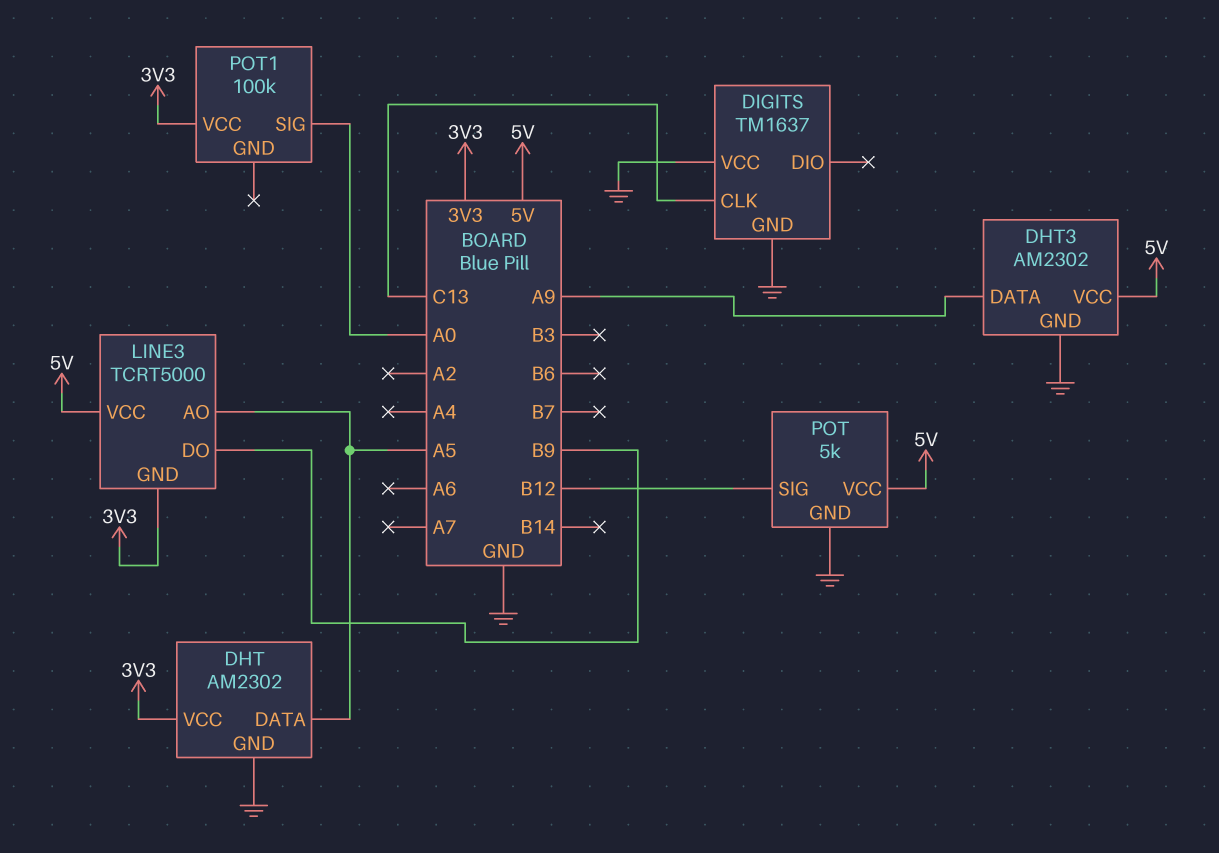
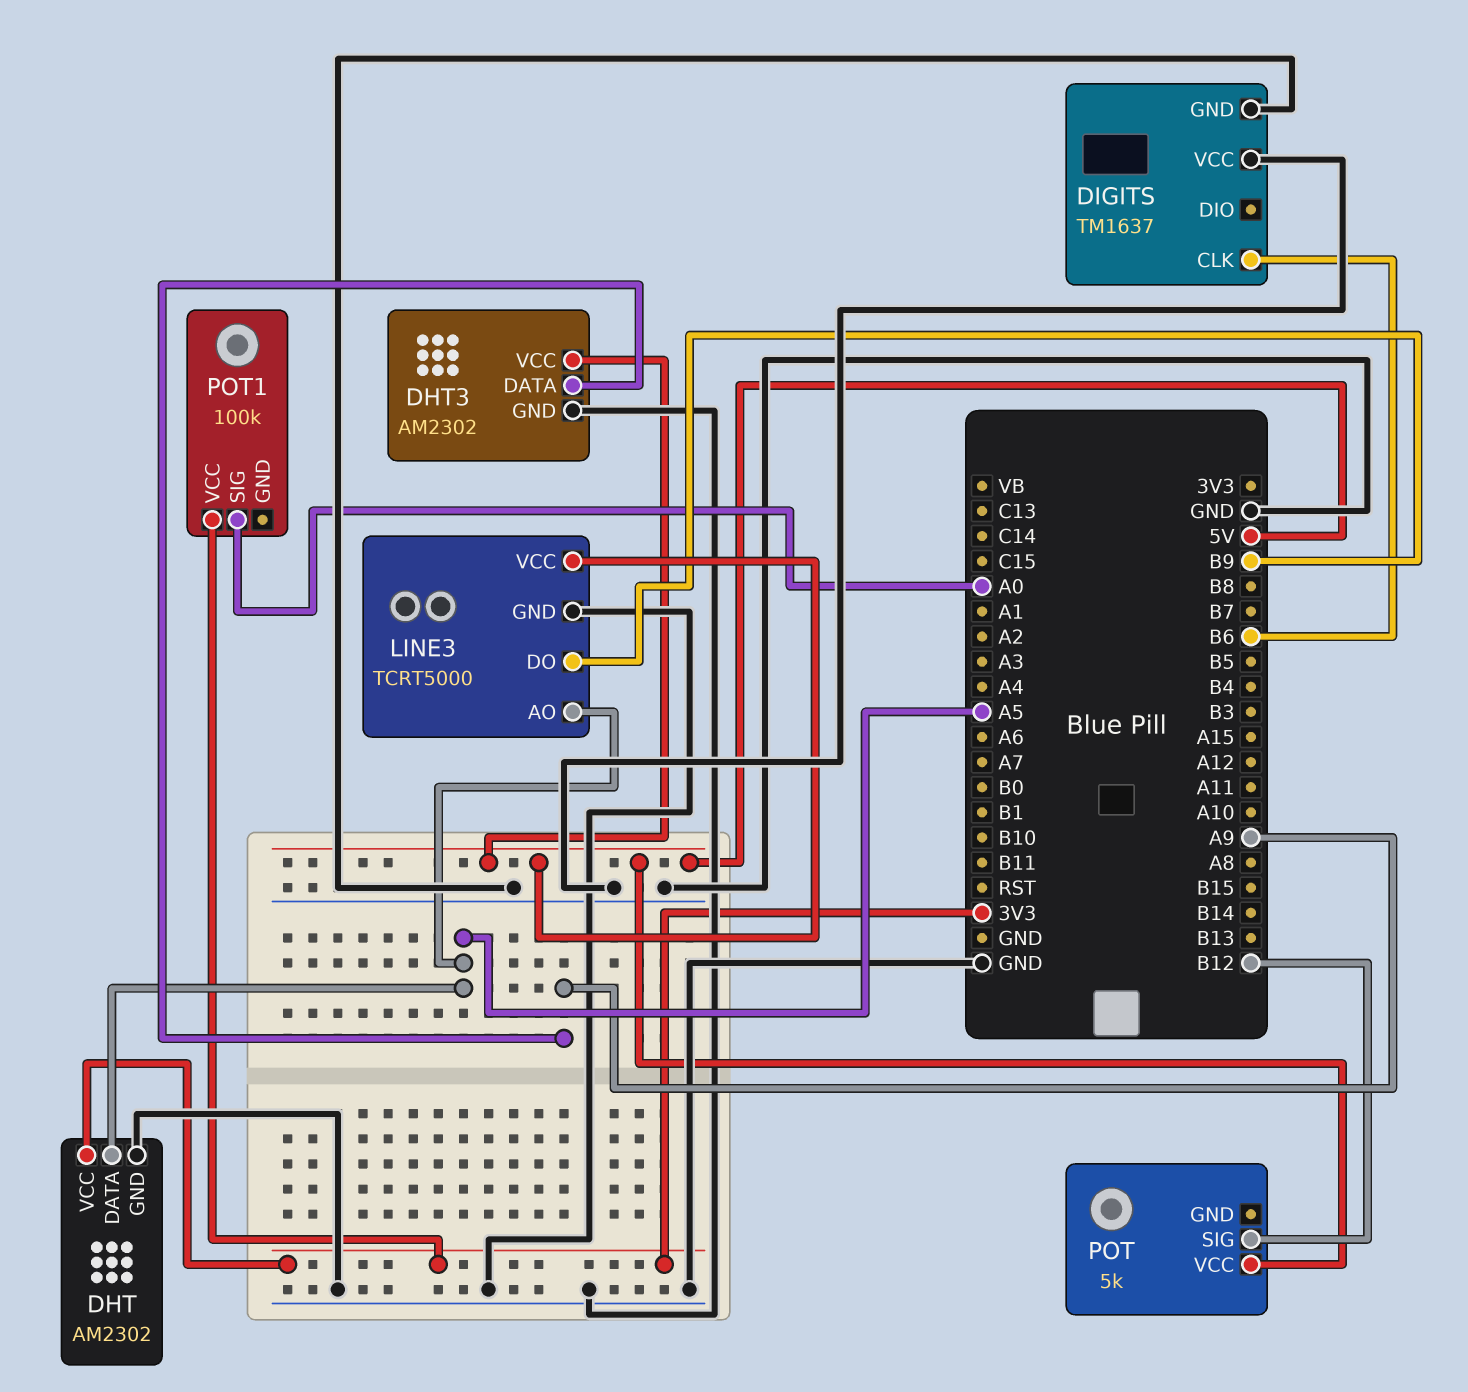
DIGITS pin CLK: C13 -> B6
LINE3 pin GND: 3V3 -> GND
POT pin GND: GND -> none

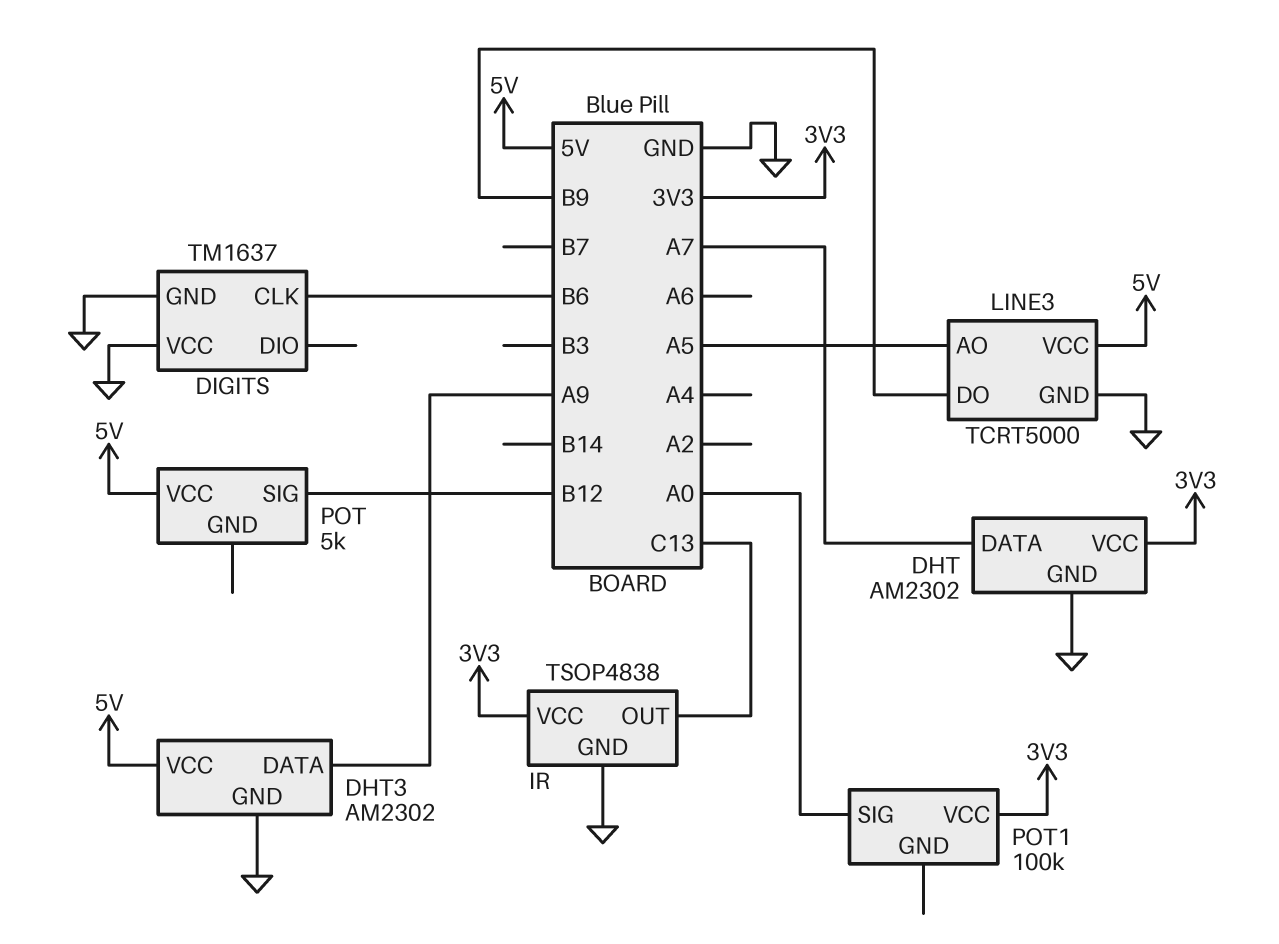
DHT pin DATA: A5 -> A7
IR: none -> TSOP4838
IR pin GND: none -> GND
IR pin OUT: none -> C13
IR pin VCC: none -> 3V3

